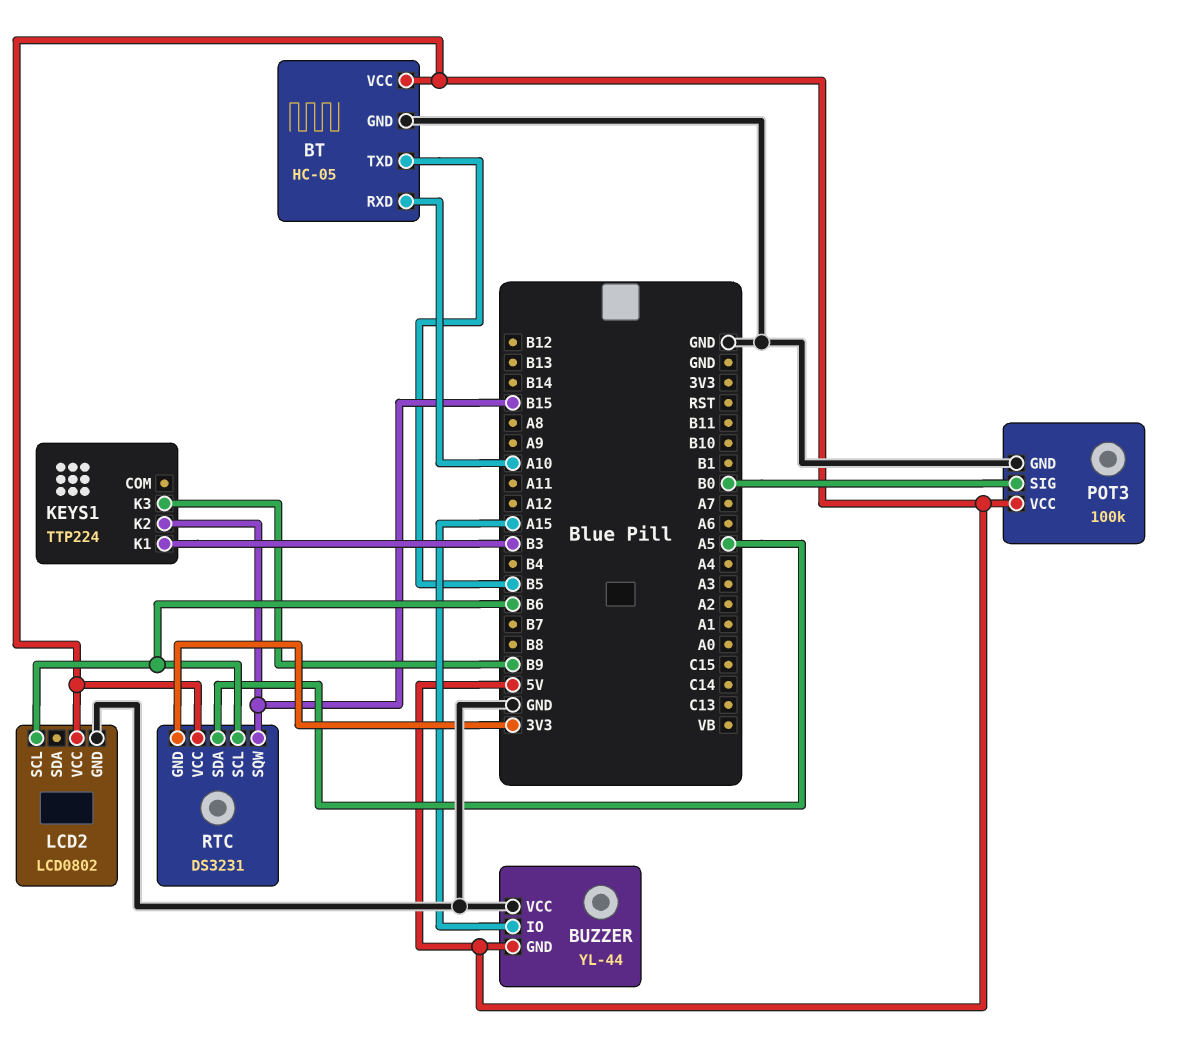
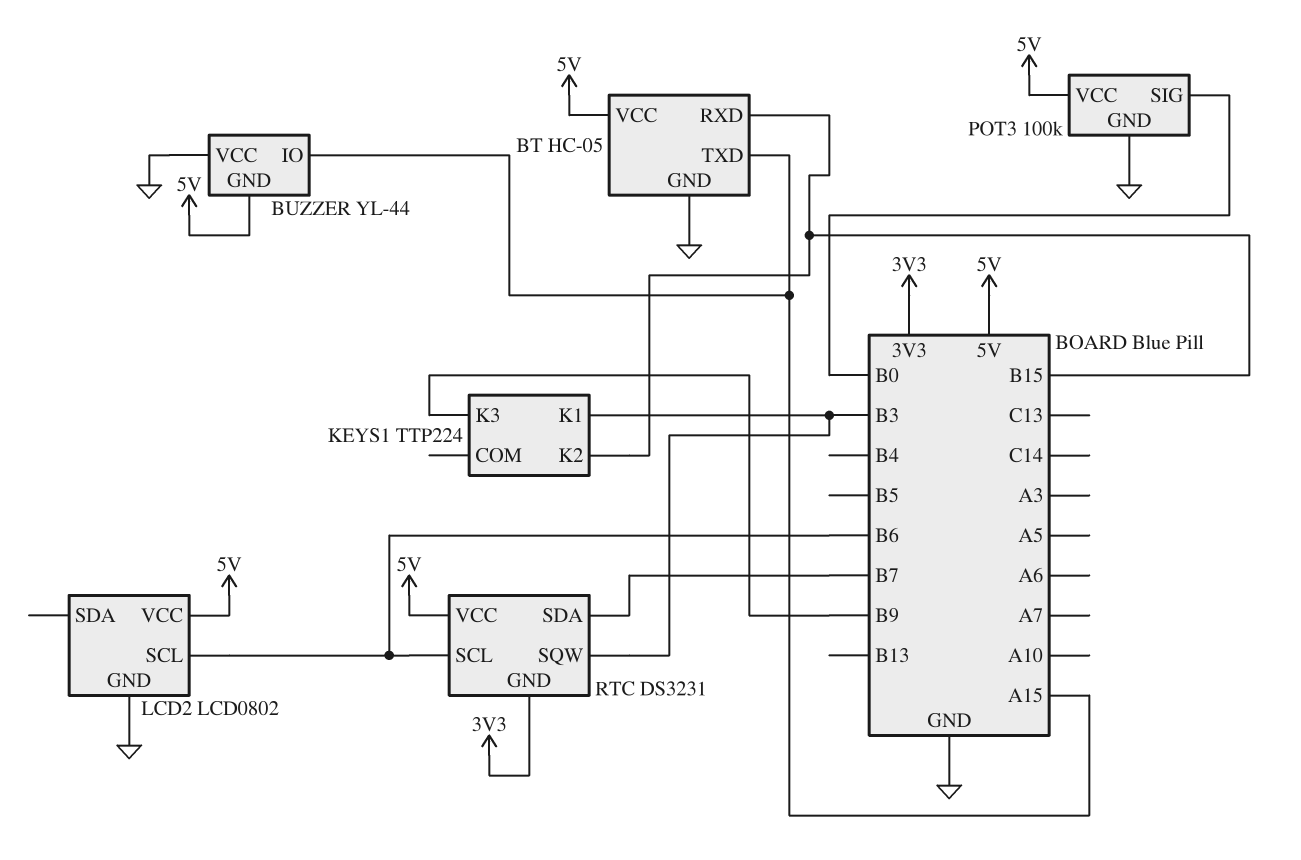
BT pin RXD: A10 -> B15
BT pin TXD: B5 -> A15
RTC pin SDA: A5 -> B7
RTC pin SQW: B15 -> B3

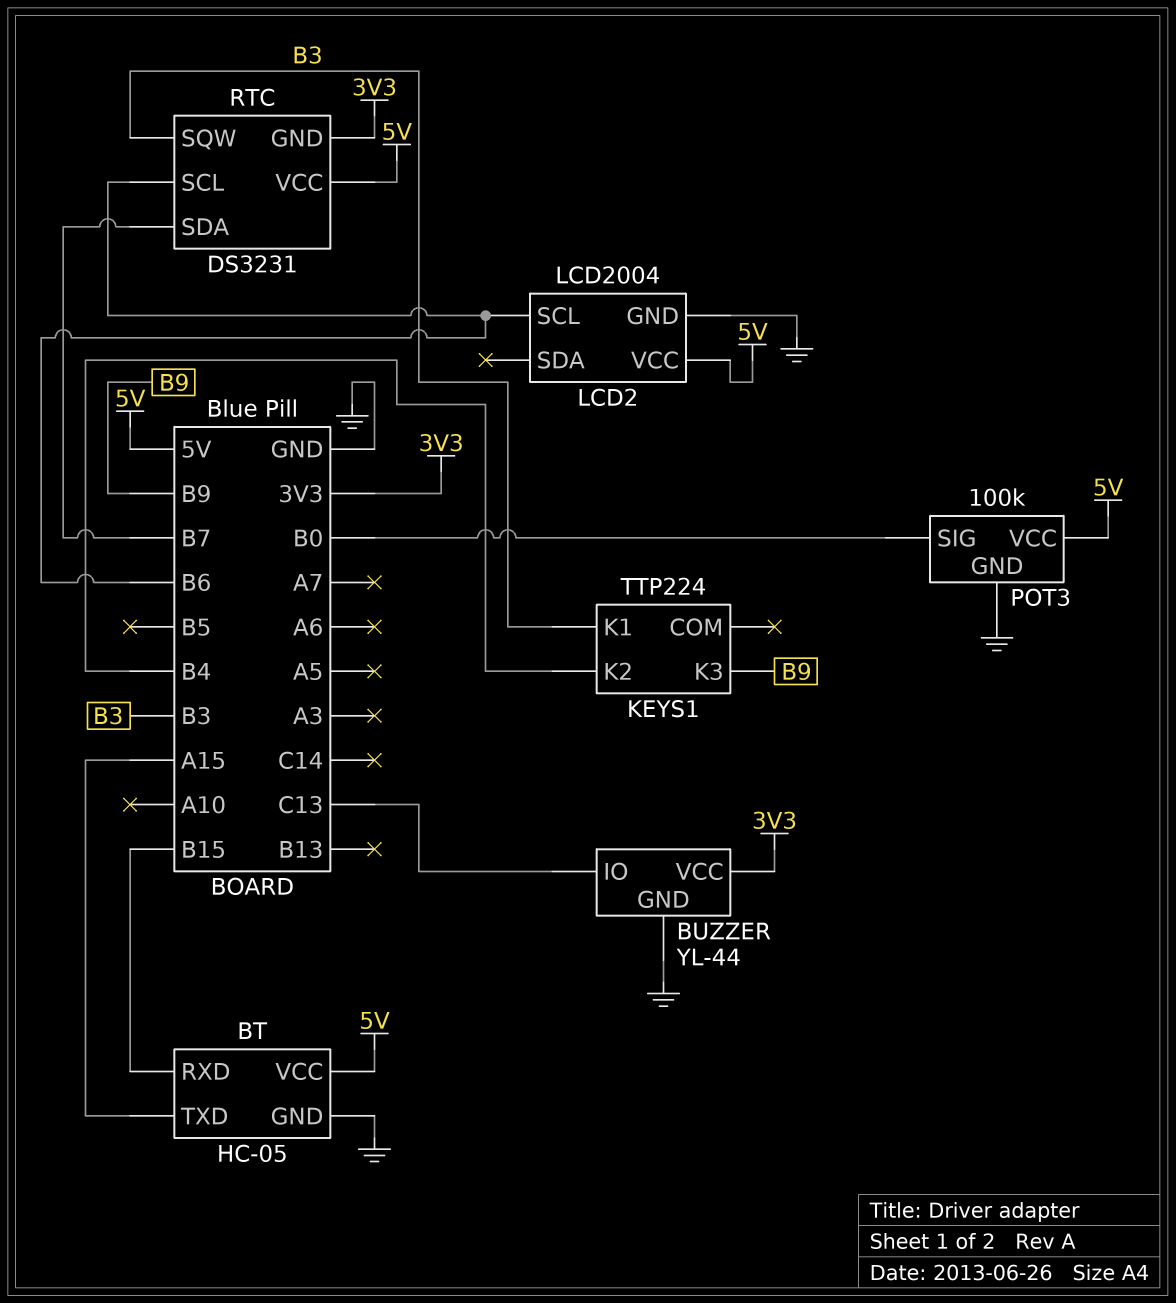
BUZZER pin GND: 5V -> GND
BUZZER pin IO: A15 -> C13
BUZZER pin VCC: GND -> 3V3
KEYS1 pin K2: B15 -> B4
LCD2: LCD0802 -> LCD2004

